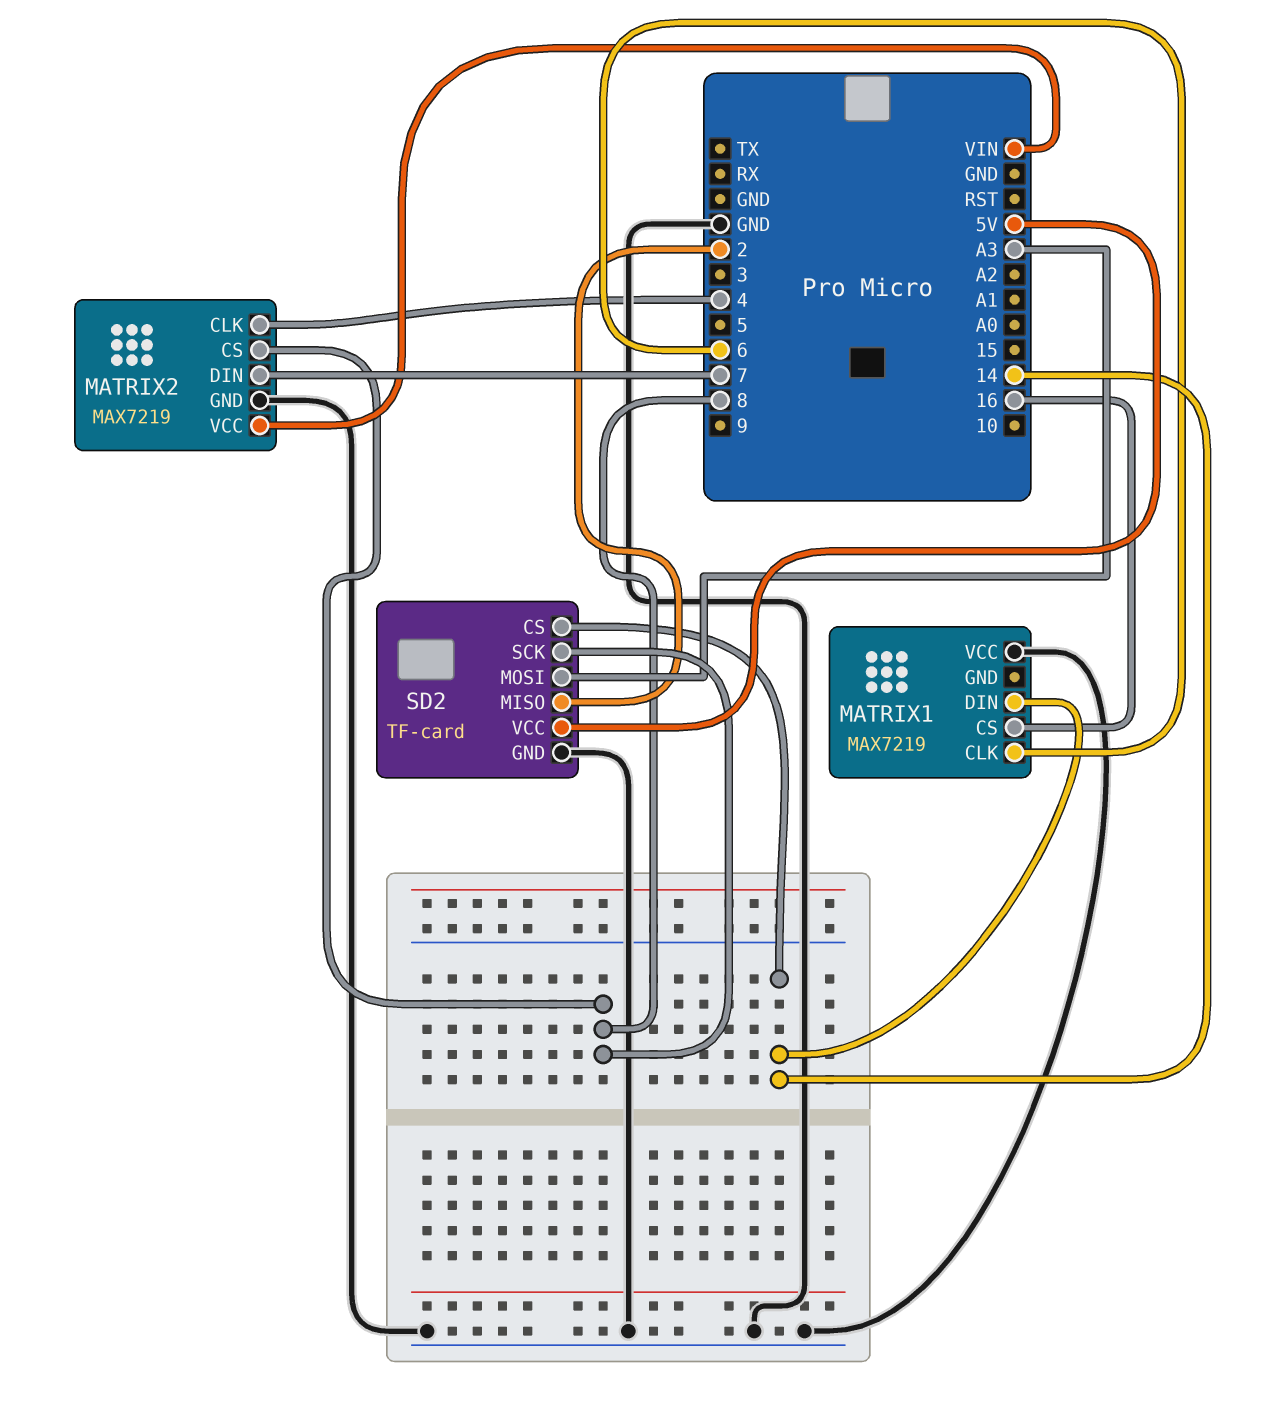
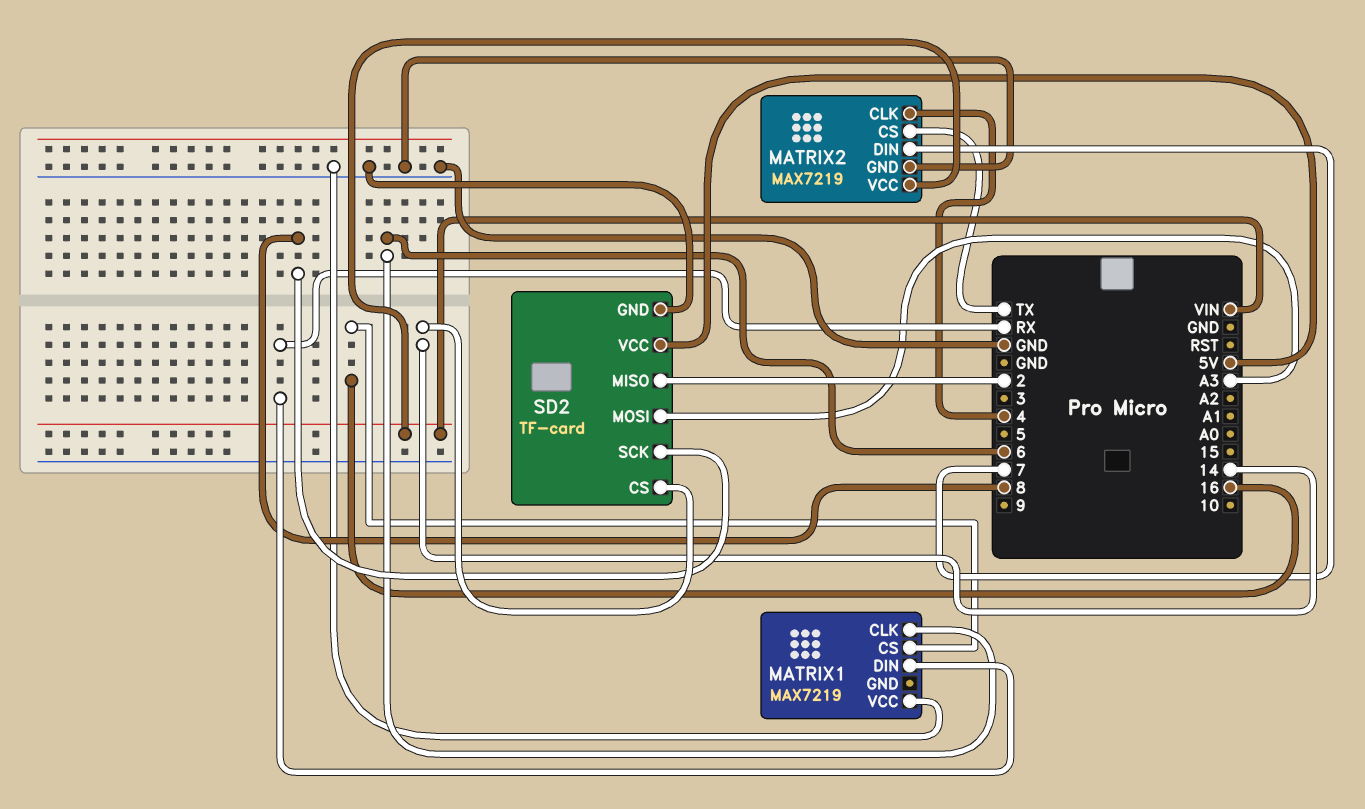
MATRIX1 pin DIN: 14 -> RX
MATRIX2 pin CS: 8 -> TX

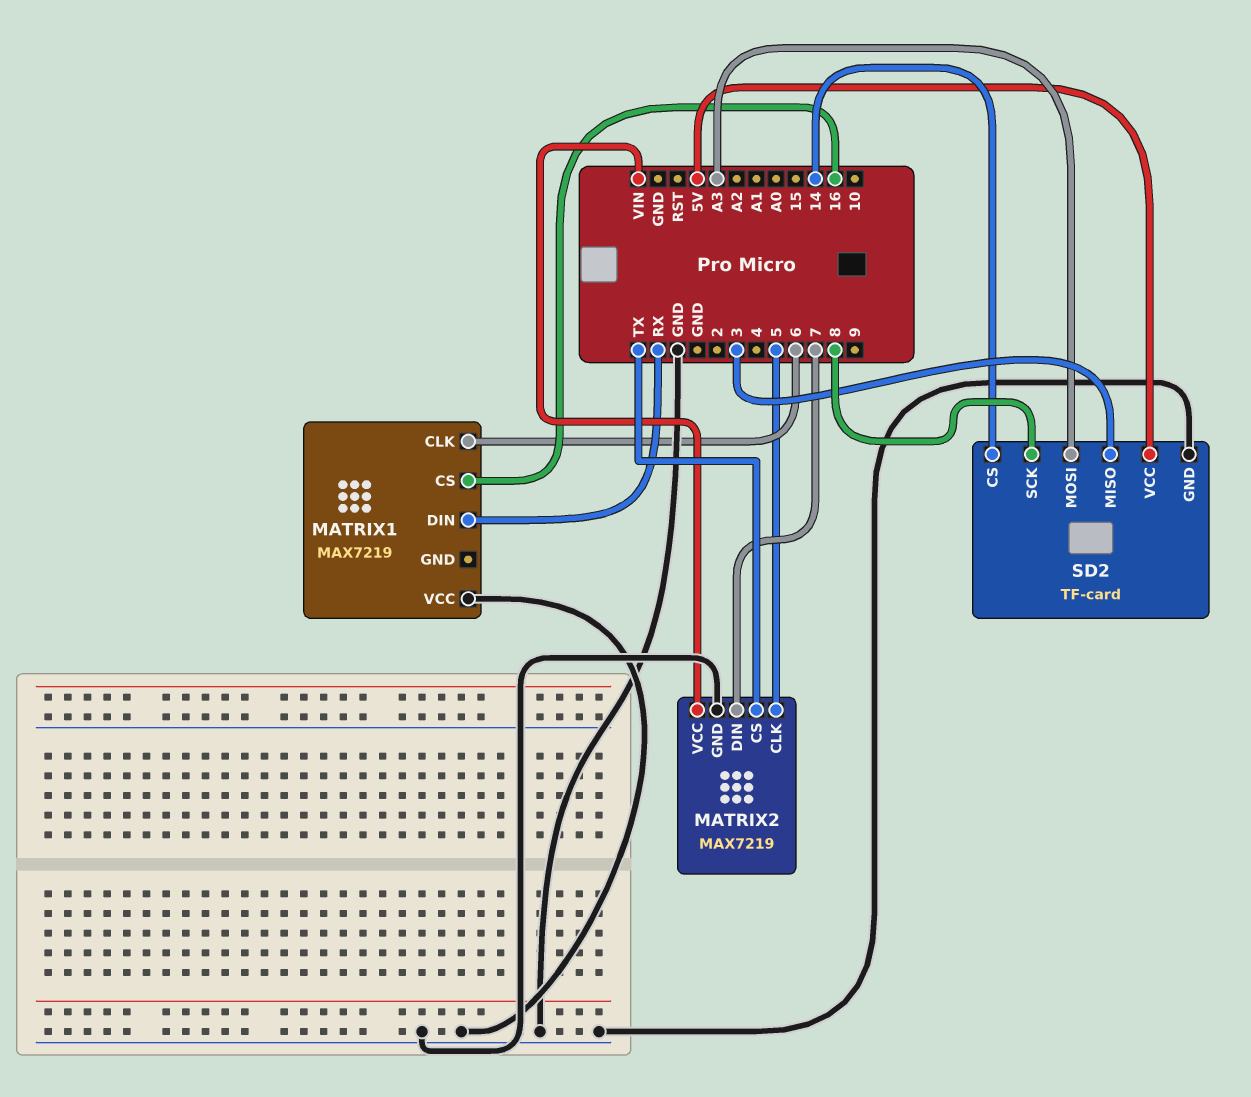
MATRIX2 pin CLK: 4 -> 5
SD2 pin MISO: 2 -> 3

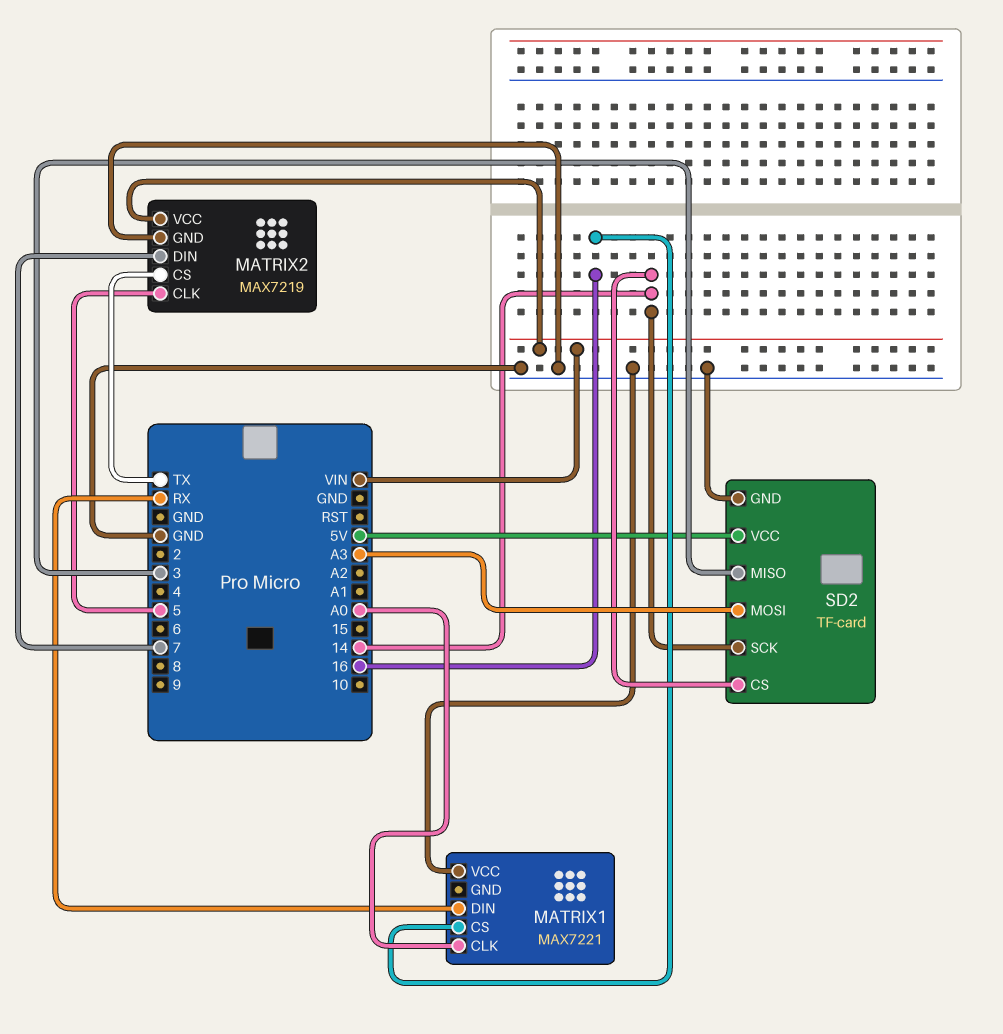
MATRIX1: MAX7219 -> MAX7221
MATRIX1 pin CLK: 6 -> A0
SD2 pin SCK: 8 -> 14

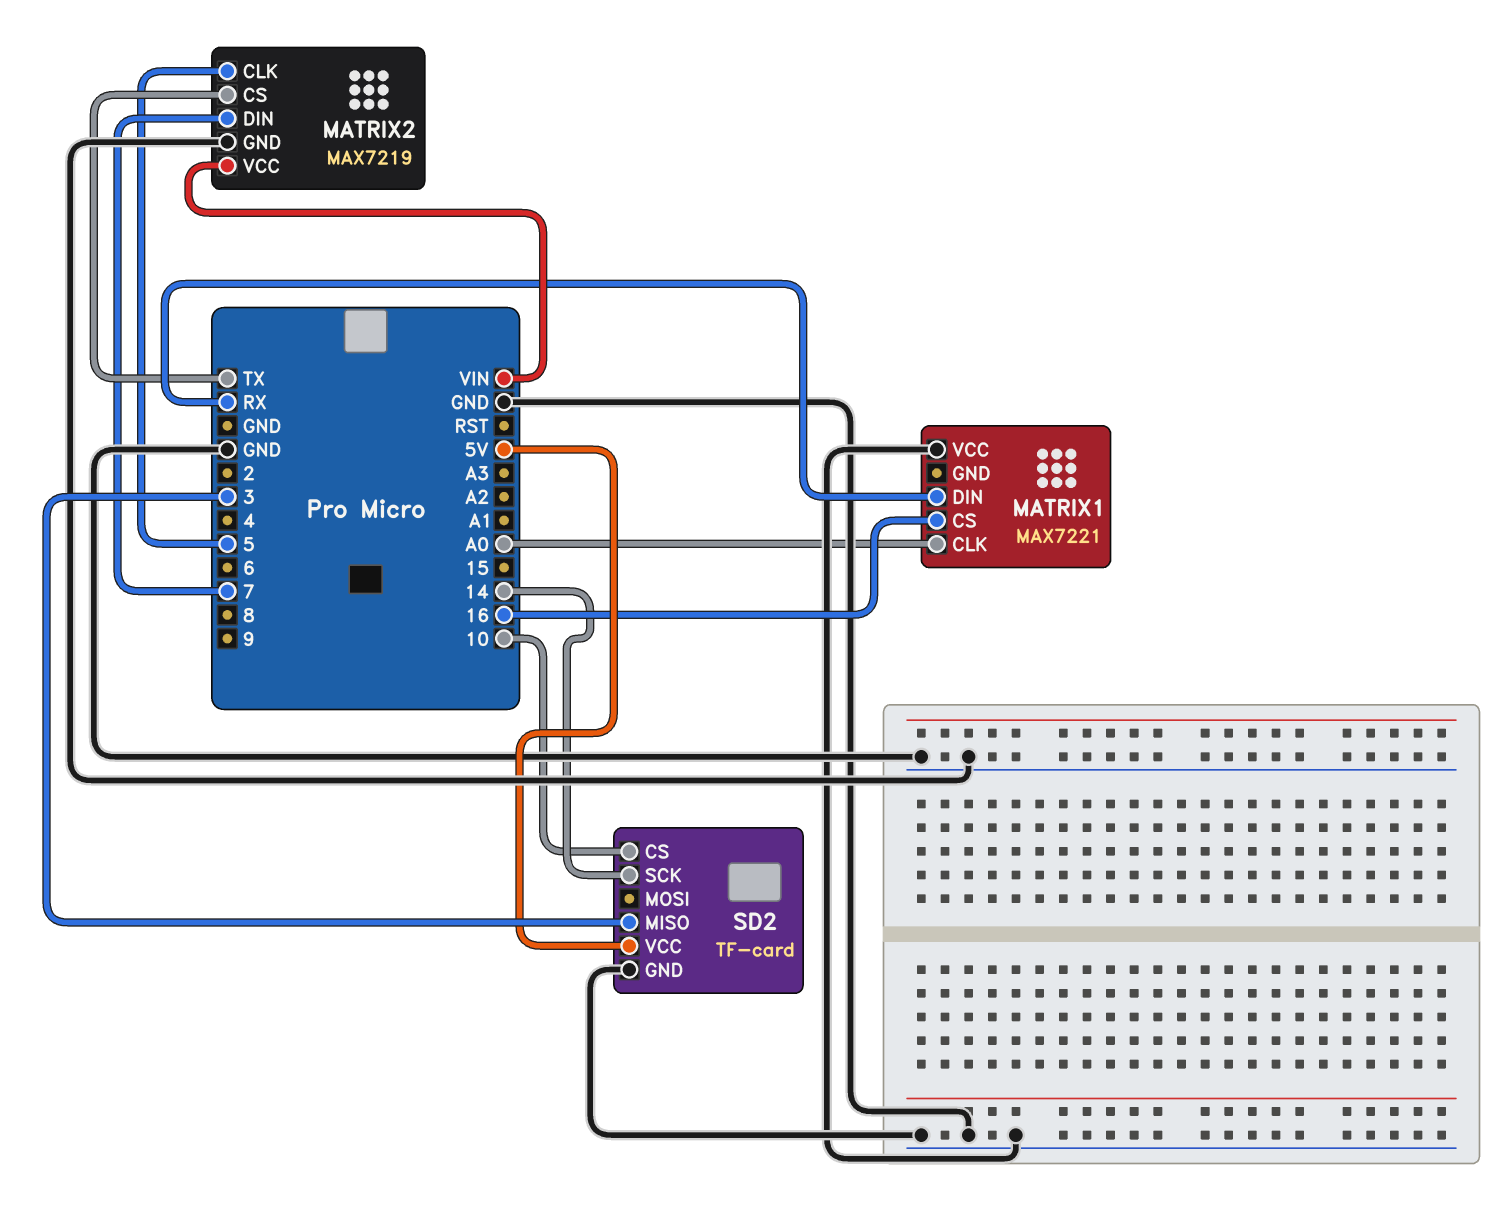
SD2 pin CS: 14 -> 10
SD2 pin MOSI: A3 -> none

